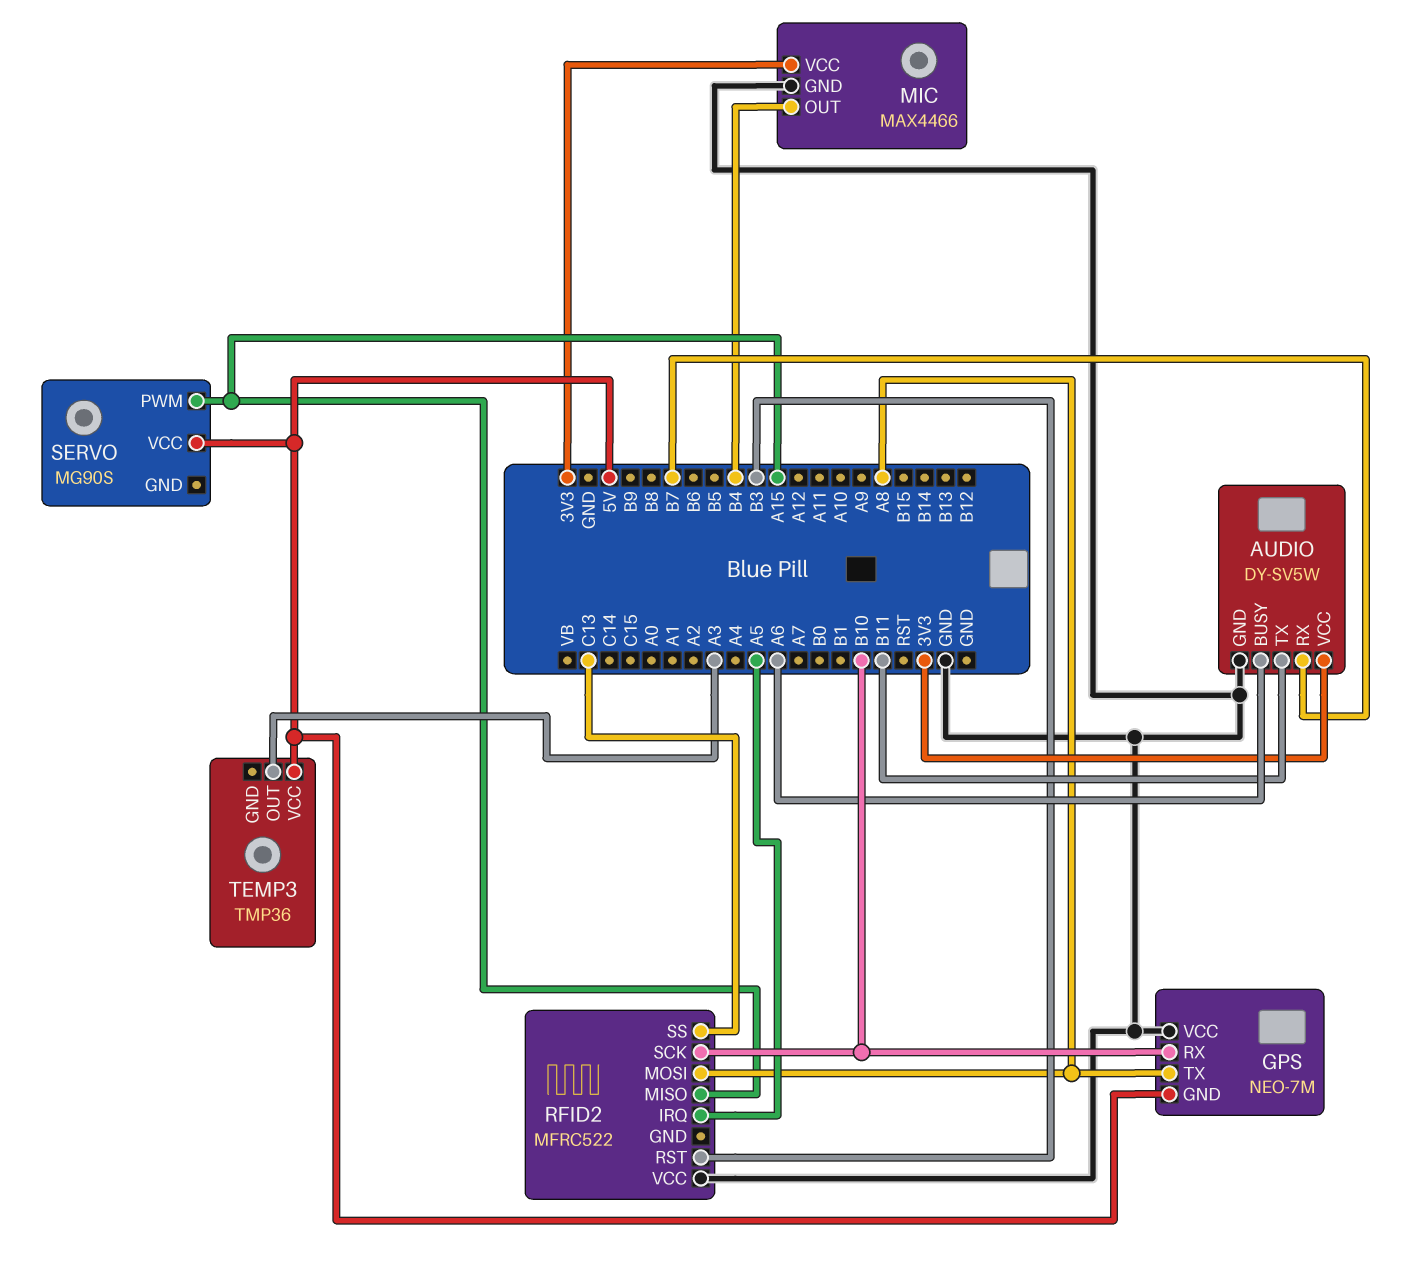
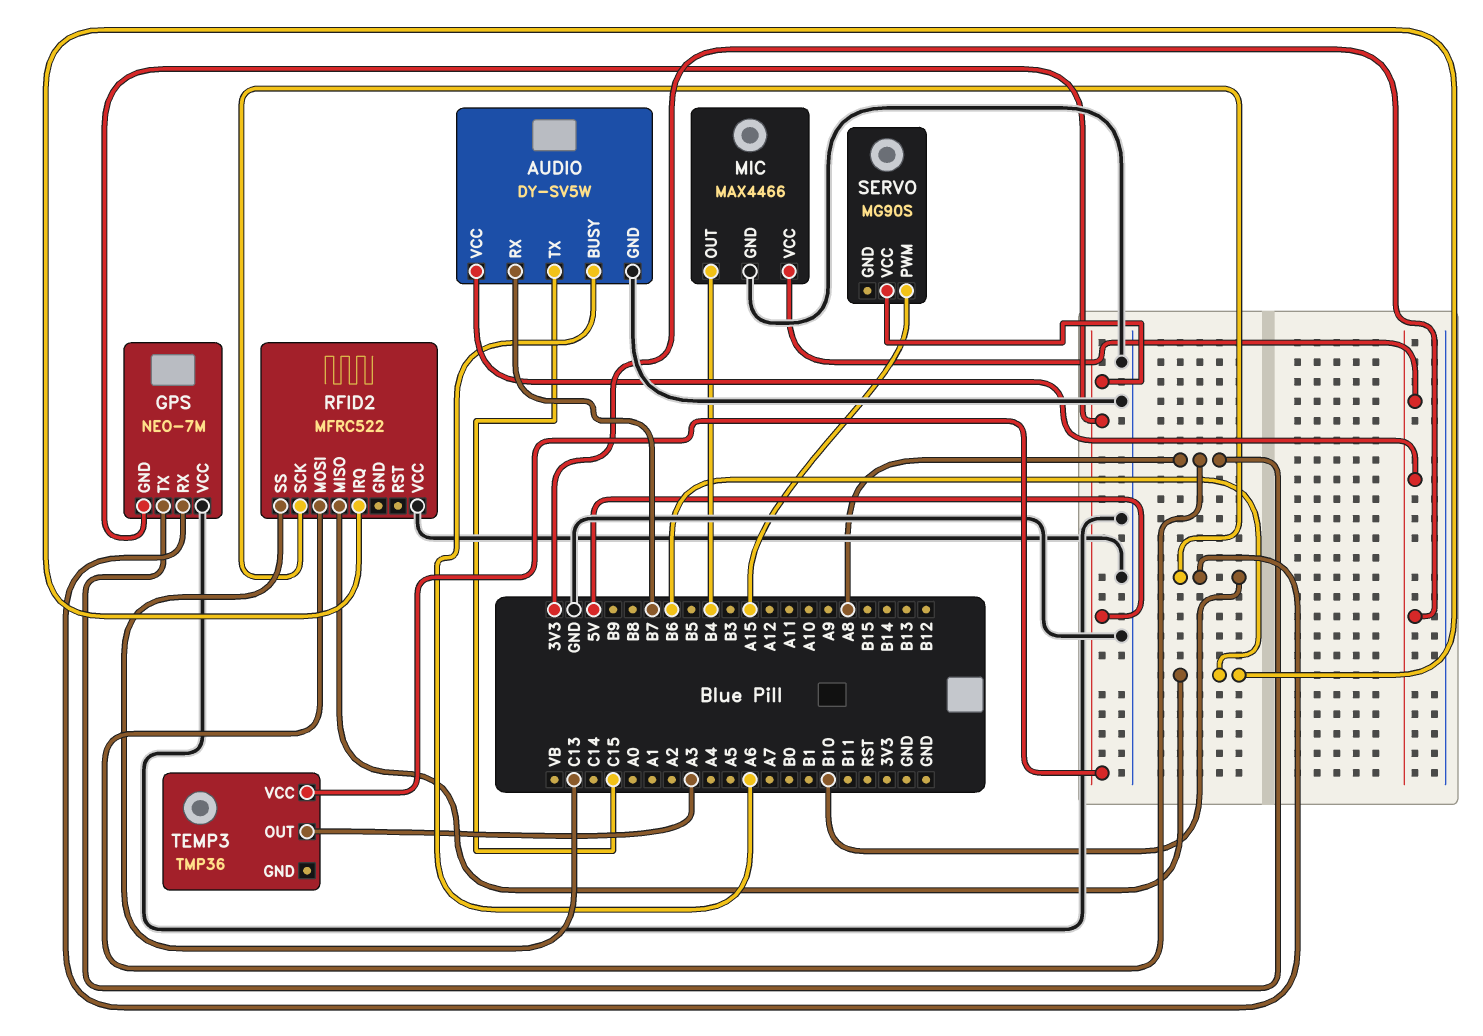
AUDIO pin TX: B11 -> C15
RFID2 pin IRQ: A5 -> B6
RFID2 pin MISO: A15 -> B6
RFID2 pin RST: B3 -> none

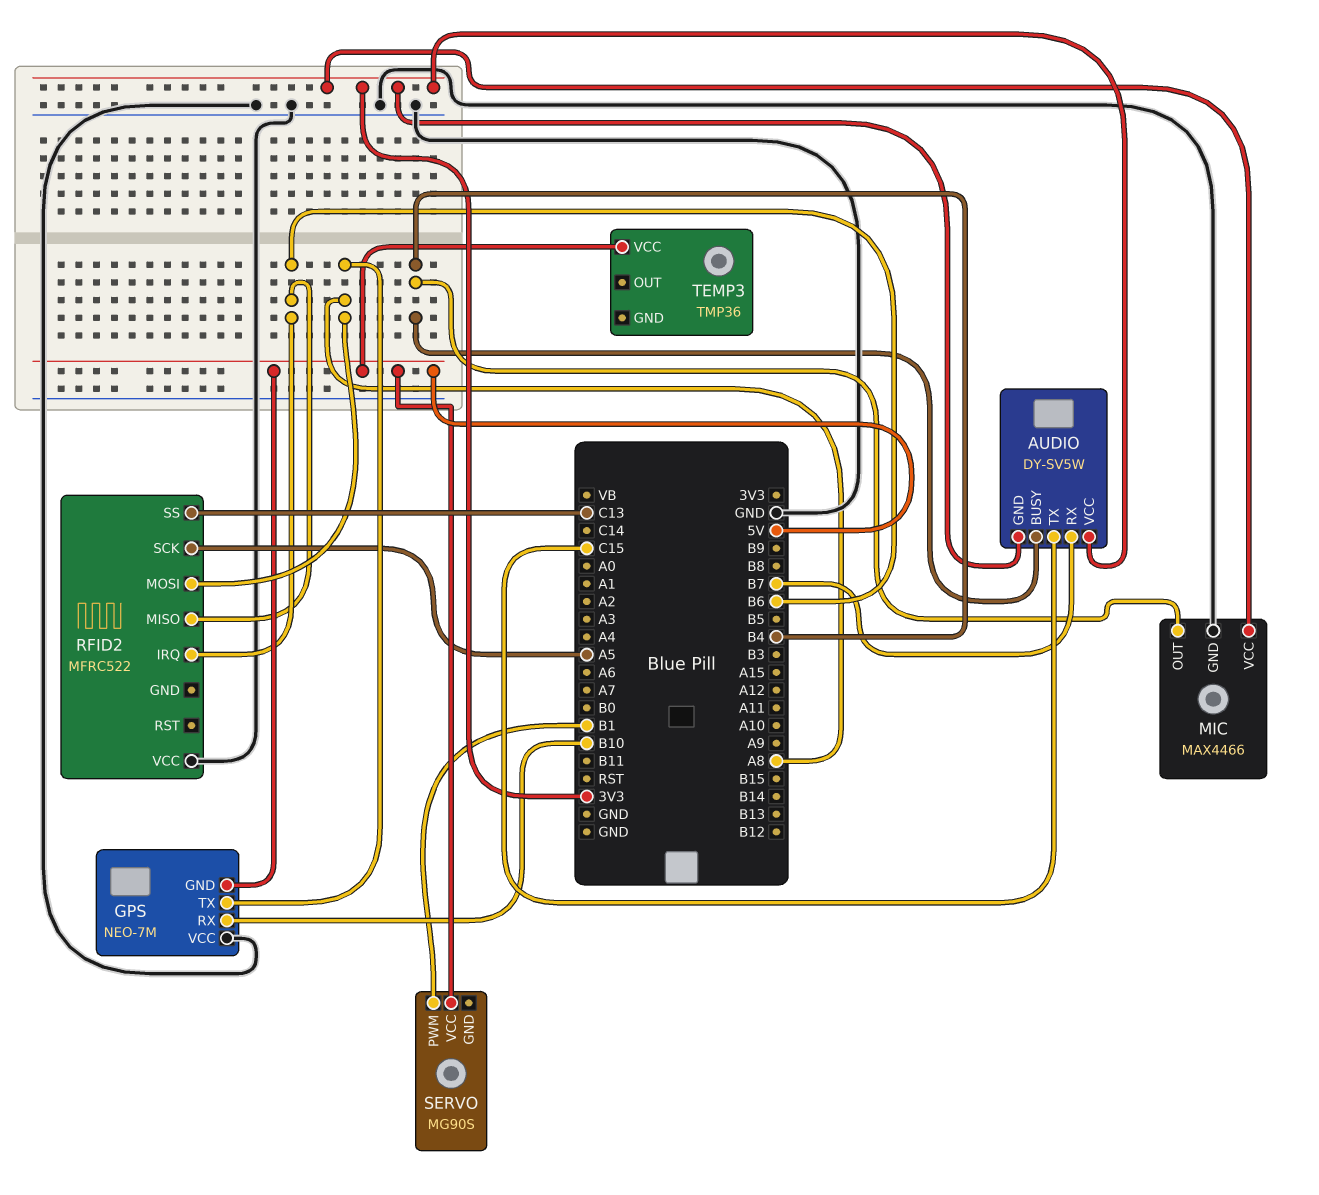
AUDIO pin BUSY: A6 -> B4
AUDIO pin GND: GND -> 3V3
RFID2 pin SCK: B10 -> A5
SERVO pin PWM: A15 -> B1
TEMP3 pin OUT: A3 -> none

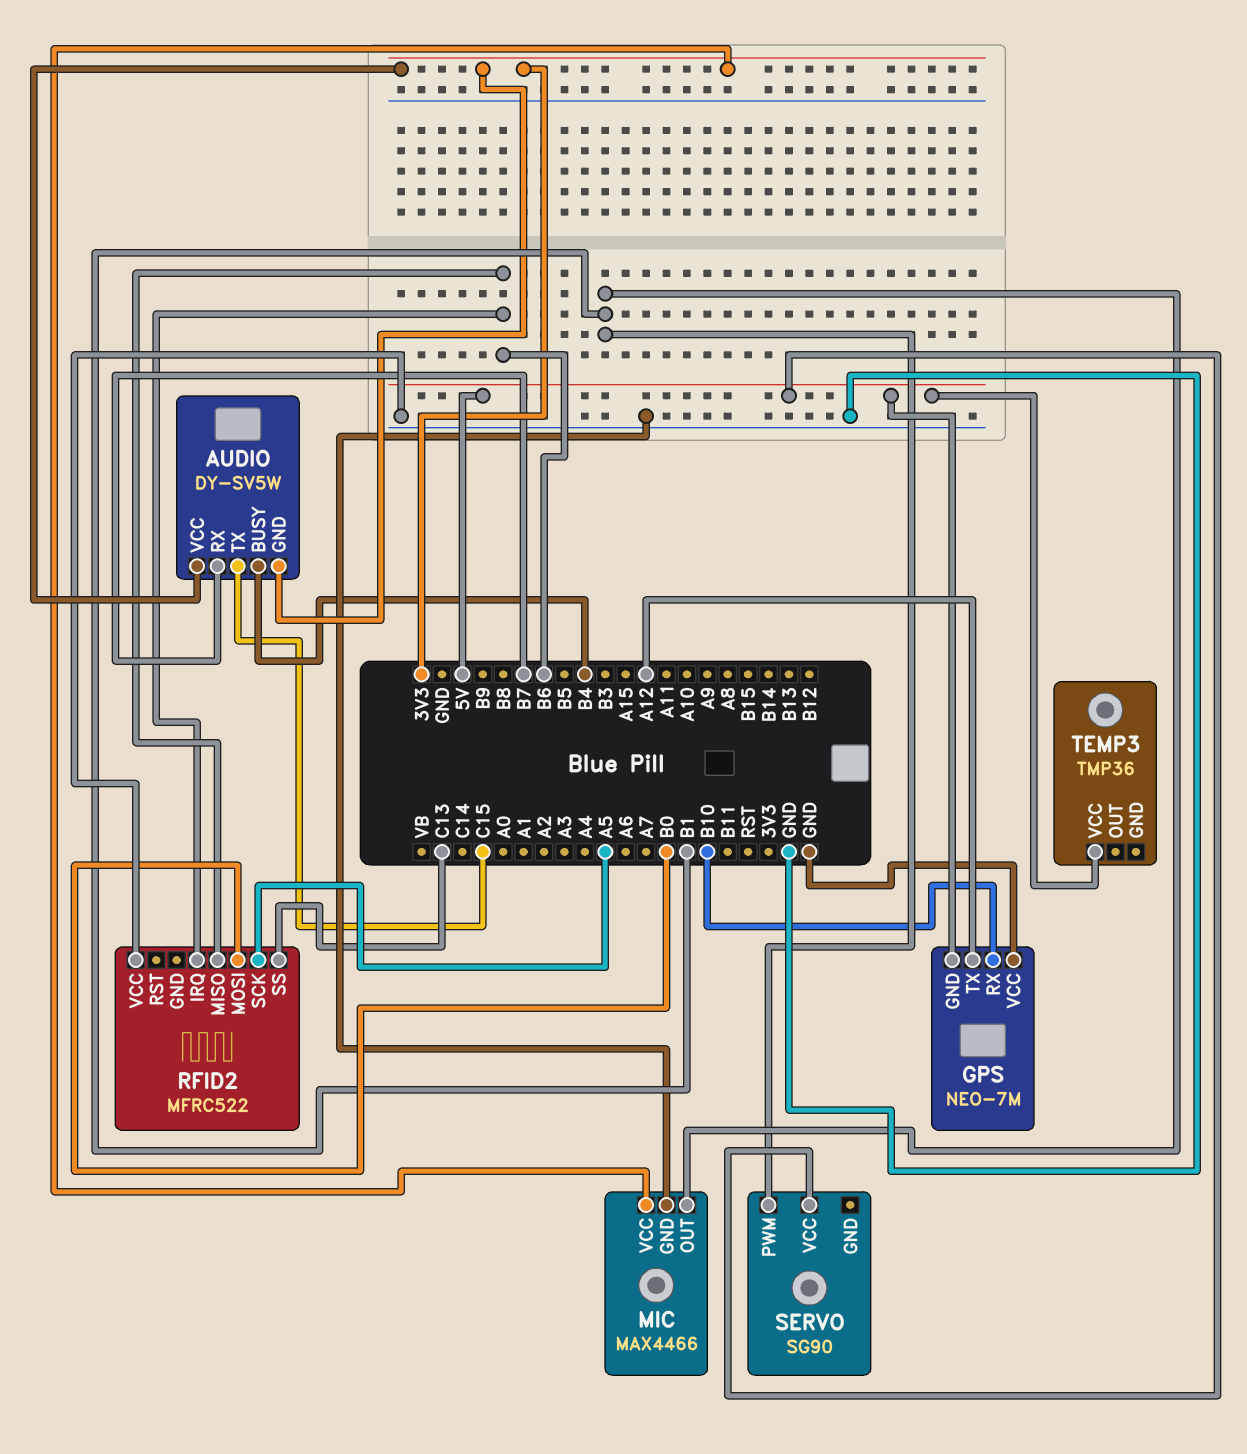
GPS pin TX: A8 -> A12
MIC pin OUT: B4 -> B1
RFID2 pin MOSI: A8 -> B0
SERVO: MG90S -> SG90

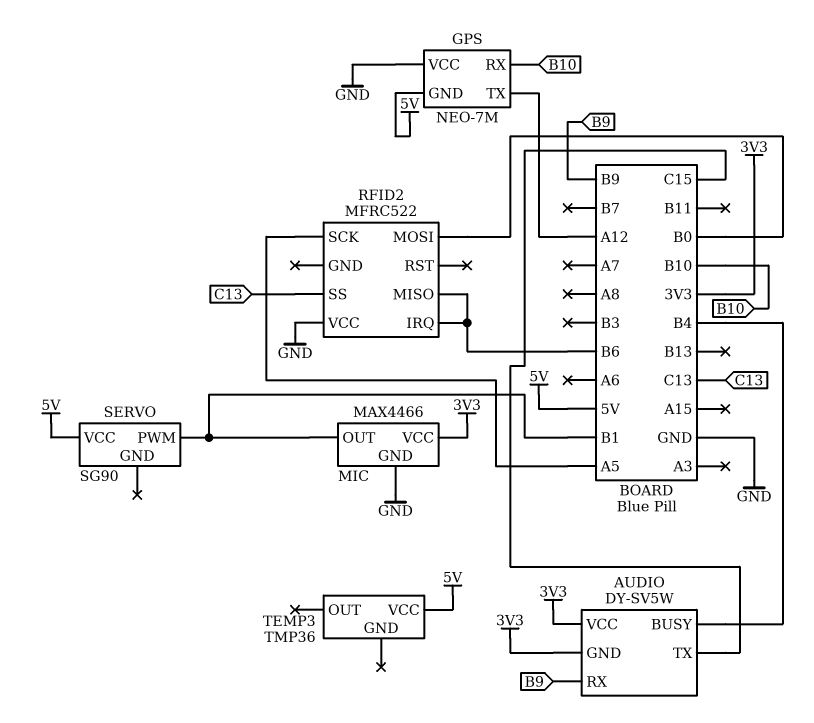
AUDIO pin RX: B7 -> B9

